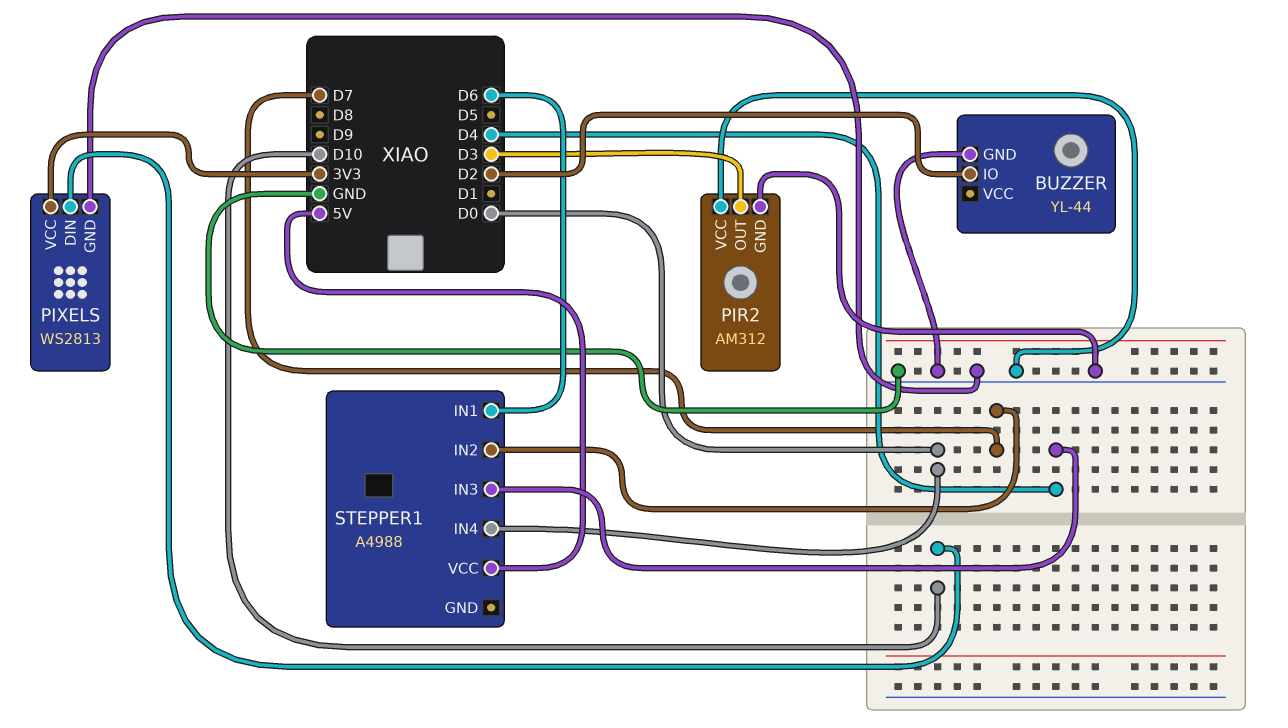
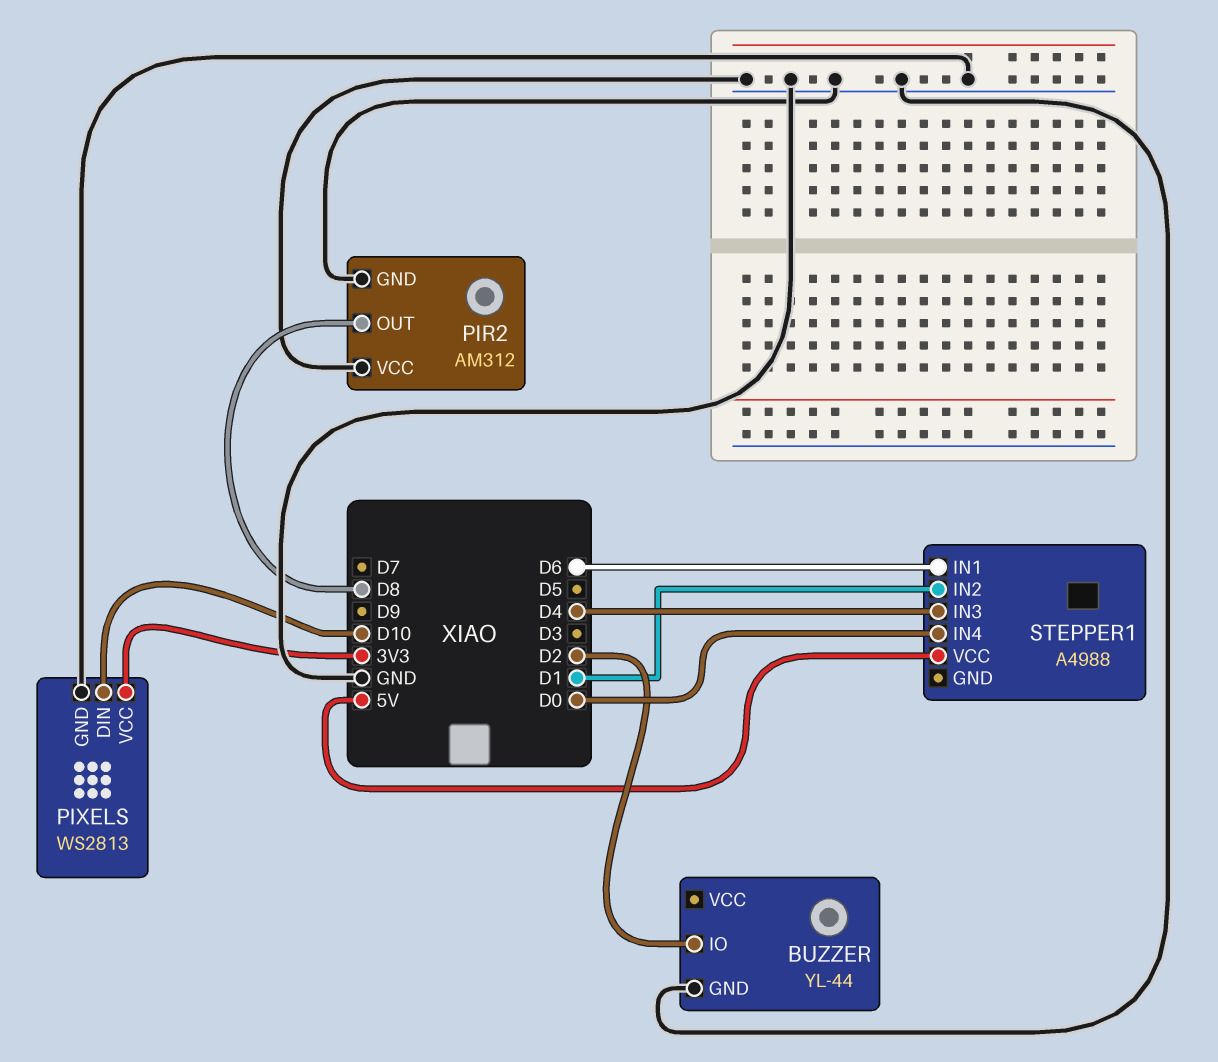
PIR2 pin OUT: D3 -> D8
STEPPER1 pin IN2: D7 -> D1

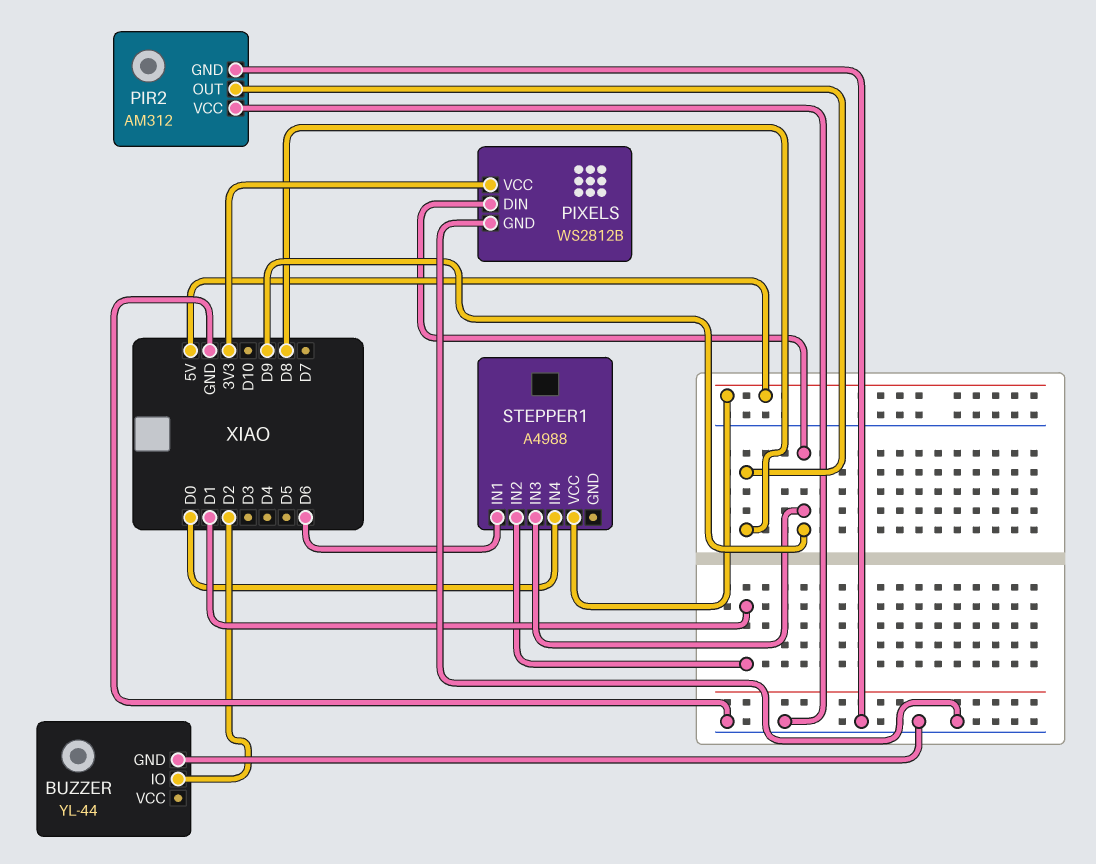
PIXELS: WS2813 -> WS2812B
PIXELS pin DIN: D10 -> D9
STEPPER1 pin IN3: D4 -> D9

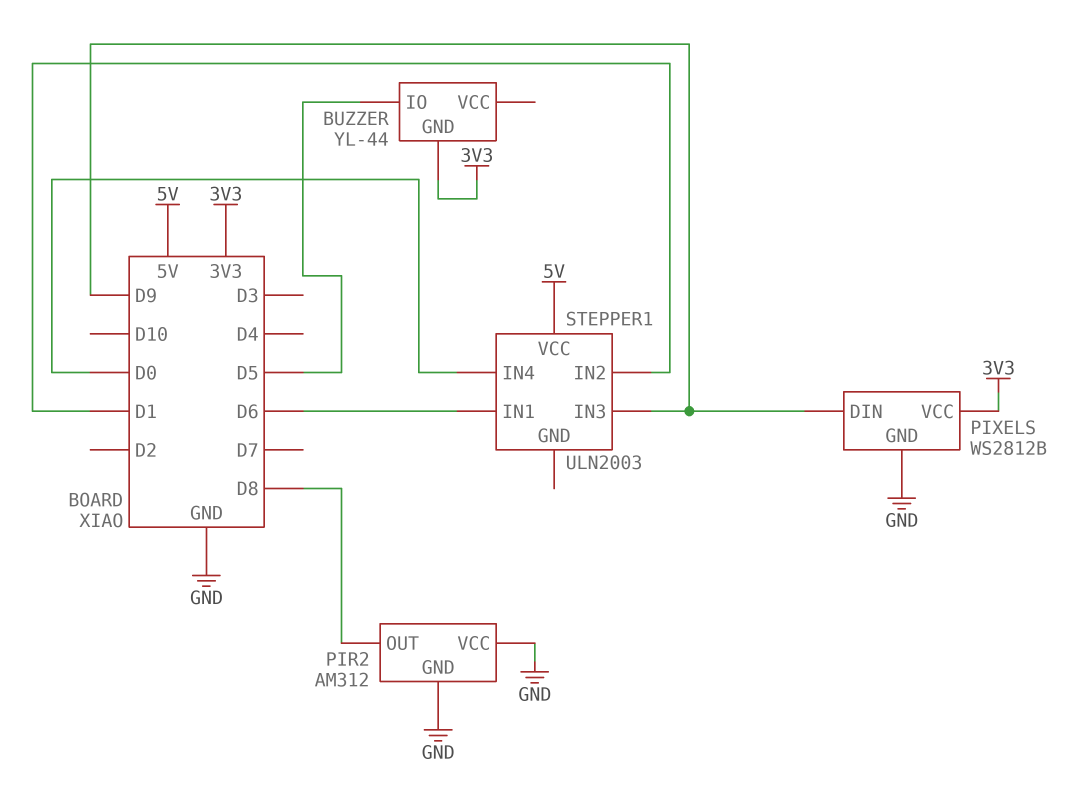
BUZZER pin GND: GND -> 3V3
BUZZER pin IO: D2 -> D5
STEPPER1: A4988 -> ULN2003

